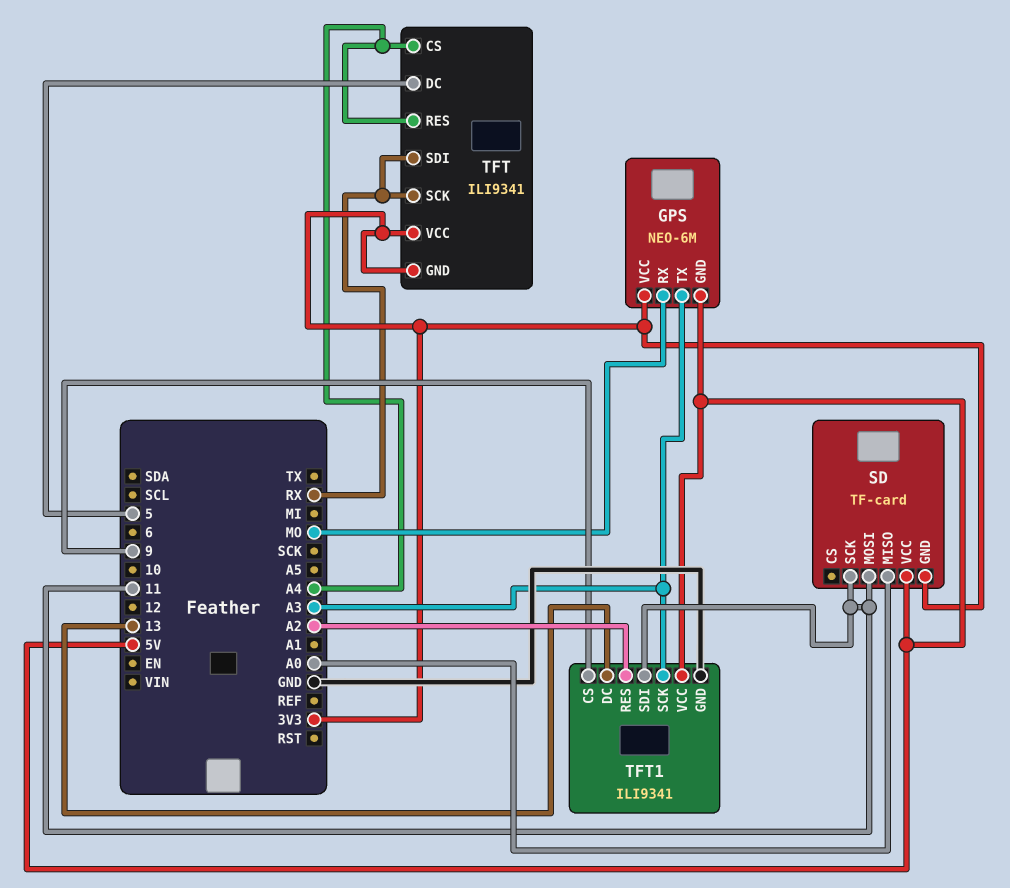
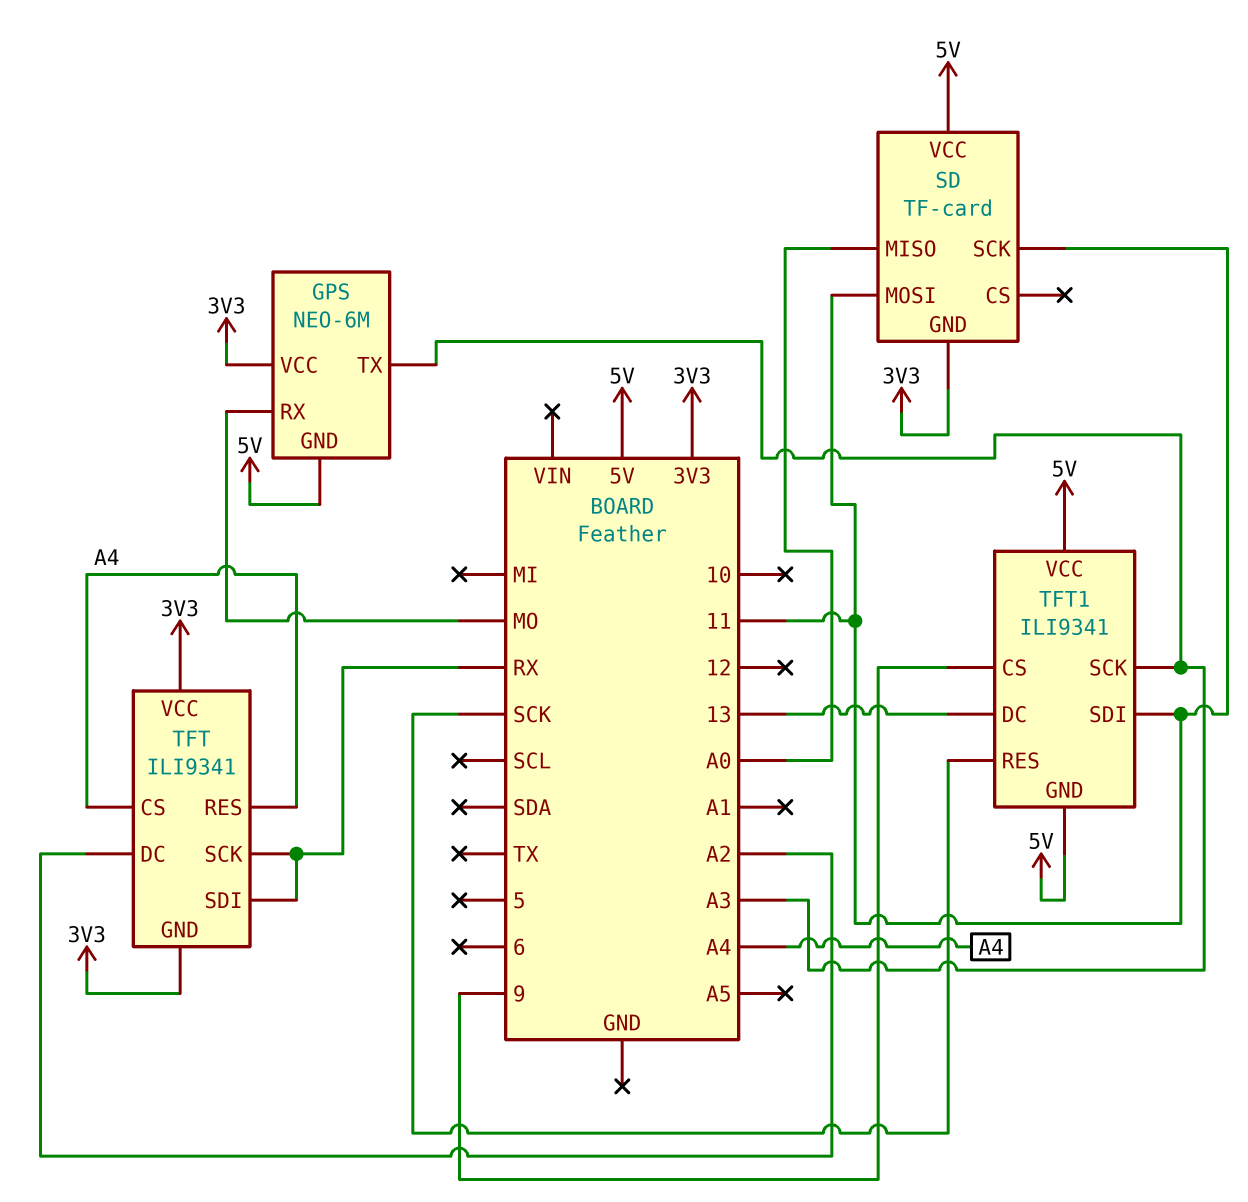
TFT pin DC: 5 -> A2
TFT1 pin GND: GND -> 5V
TFT1 pin RES: A2 -> SCK

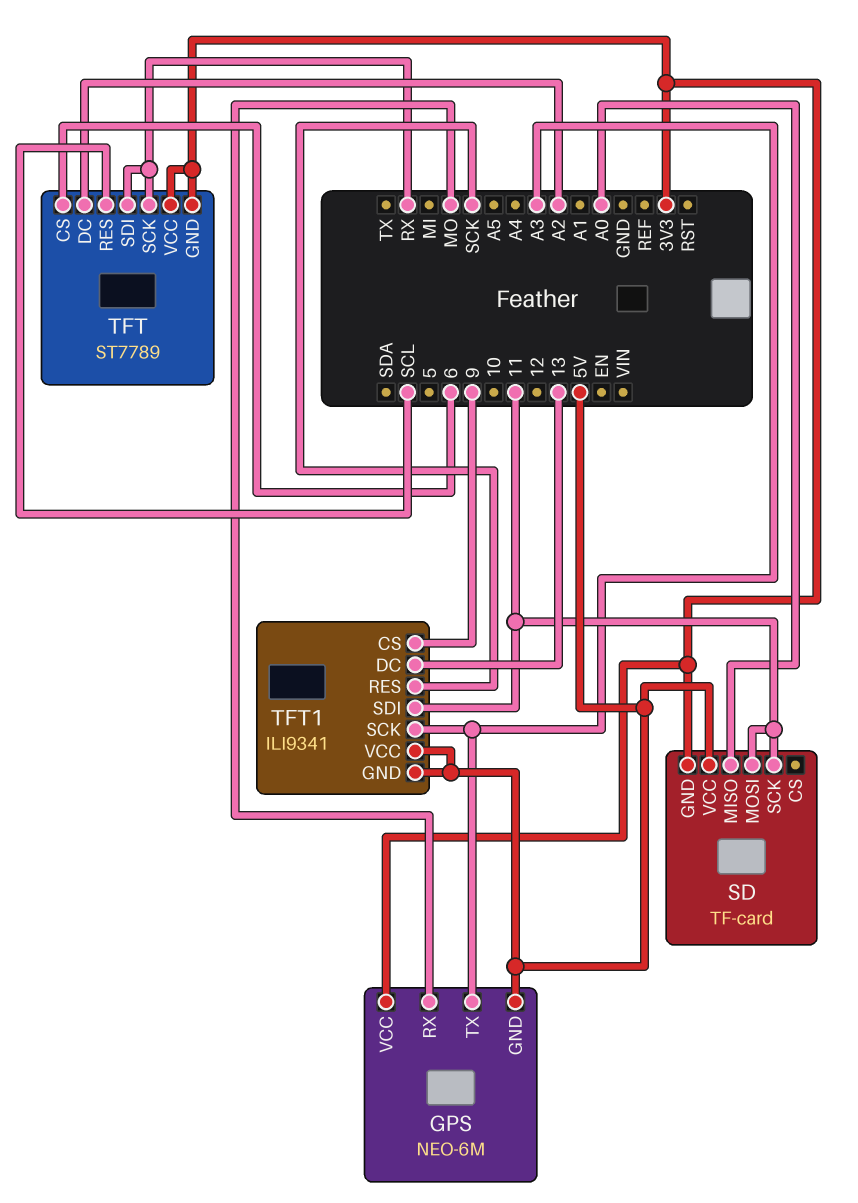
TFT: ILI9341 -> ST7789
TFT pin CS: A4 -> 6
TFT pin RES: A4 -> SCL

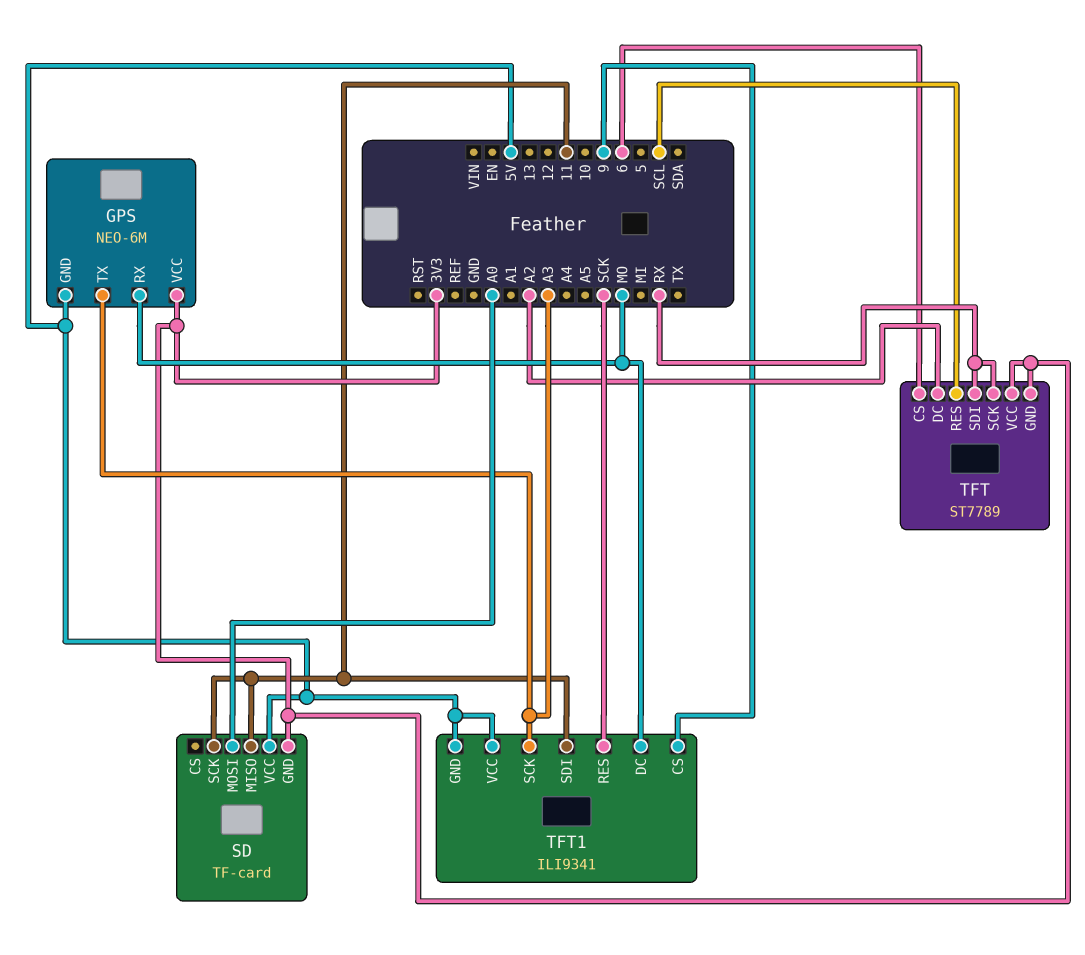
SD pin MISO: A0 -> 11
SD pin MOSI: 11 -> A0
TFT1 pin DC: 13 -> MO

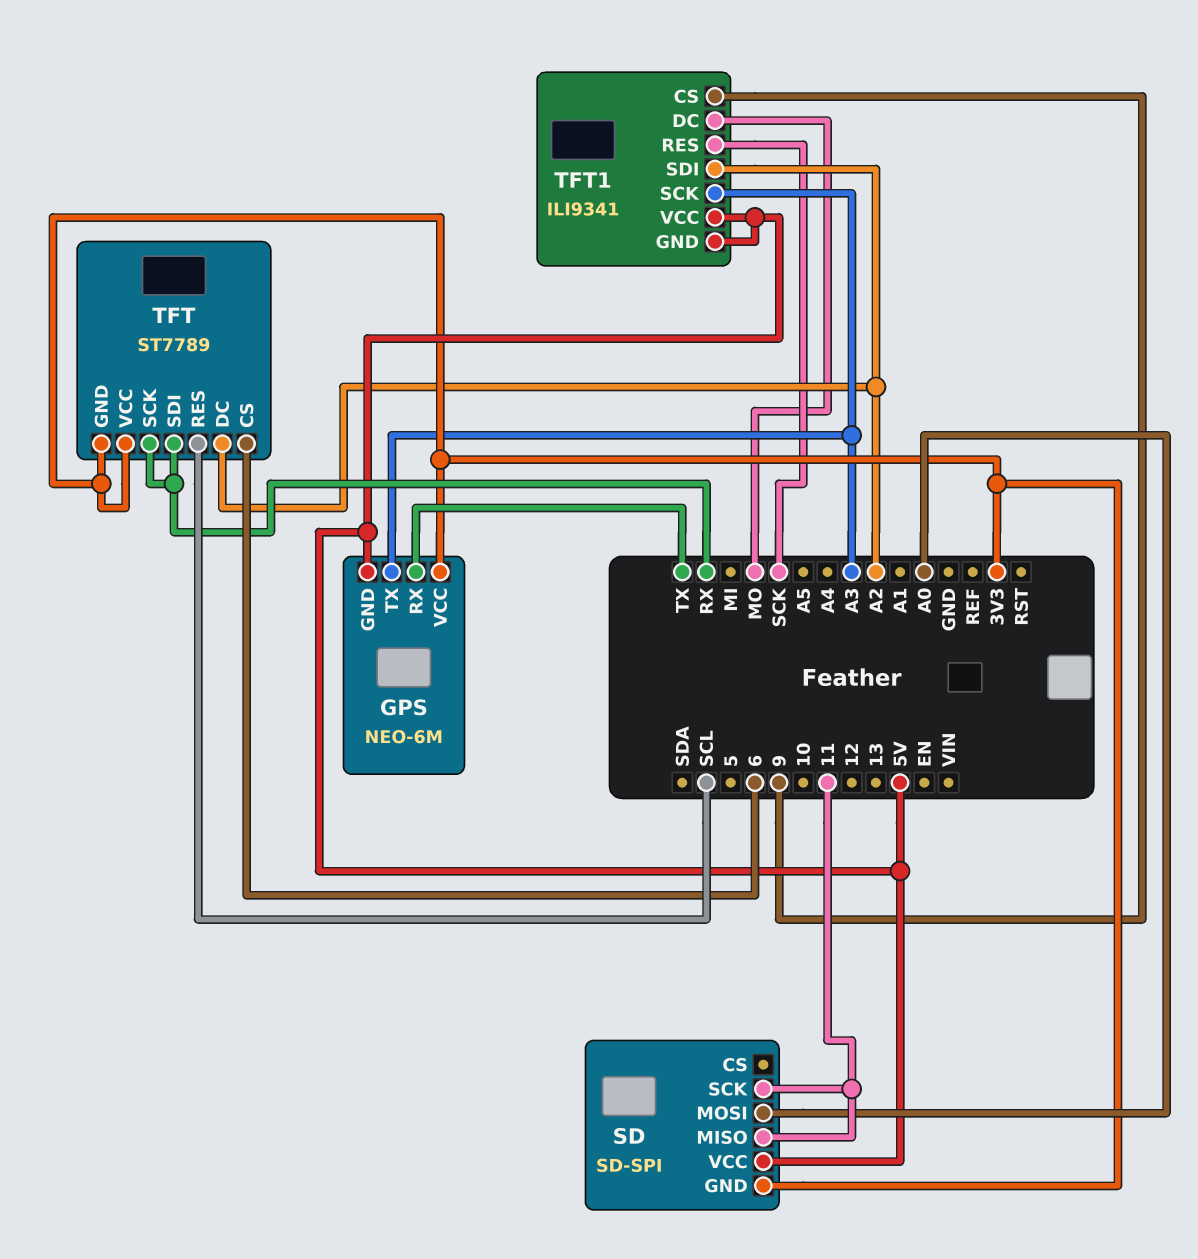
GPS pin RX: MO -> TX
SD: TF-card -> SD-SPI
TFT1 pin SDI: 11 -> A2

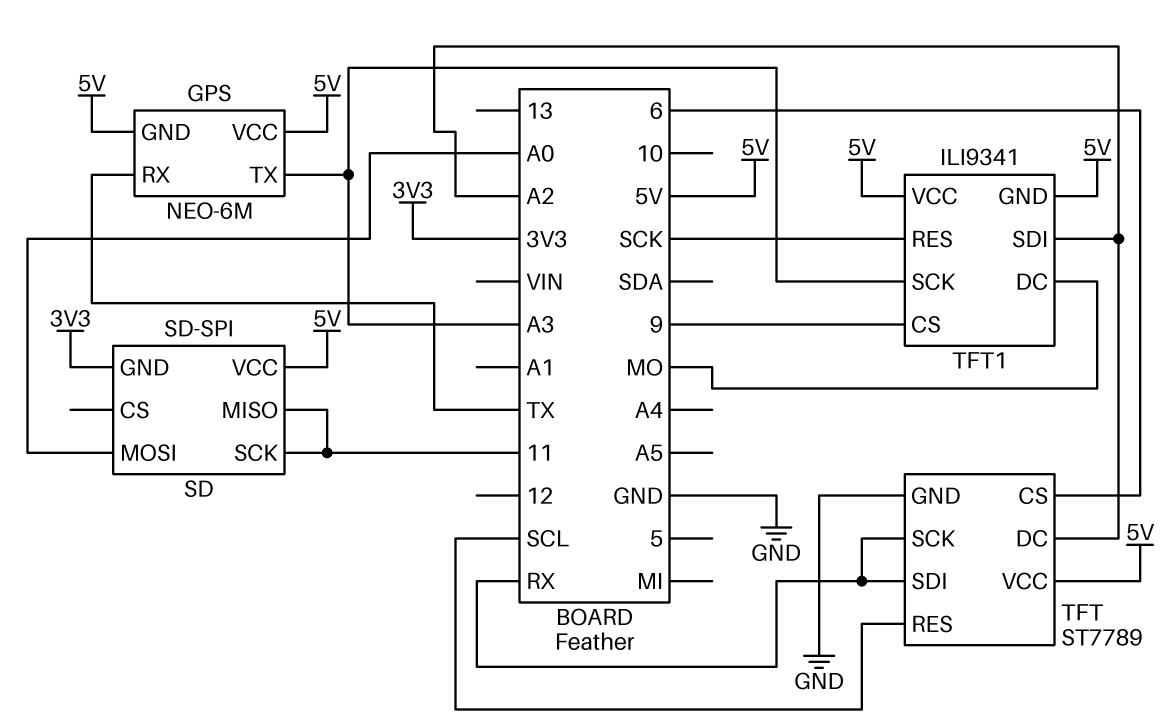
GPS pin VCC: 3V3 -> 5V
TFT pin GND: 3V3 -> GND
TFT pin VCC: 3V3 -> 5V

